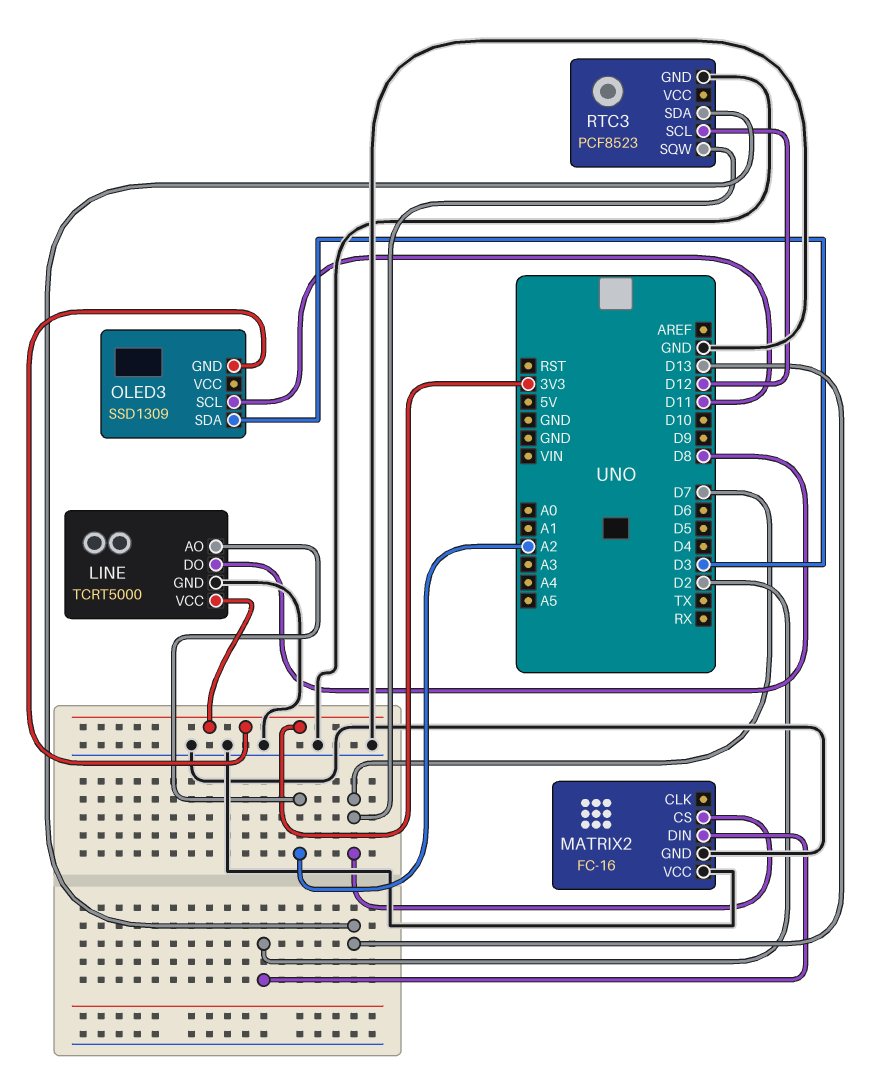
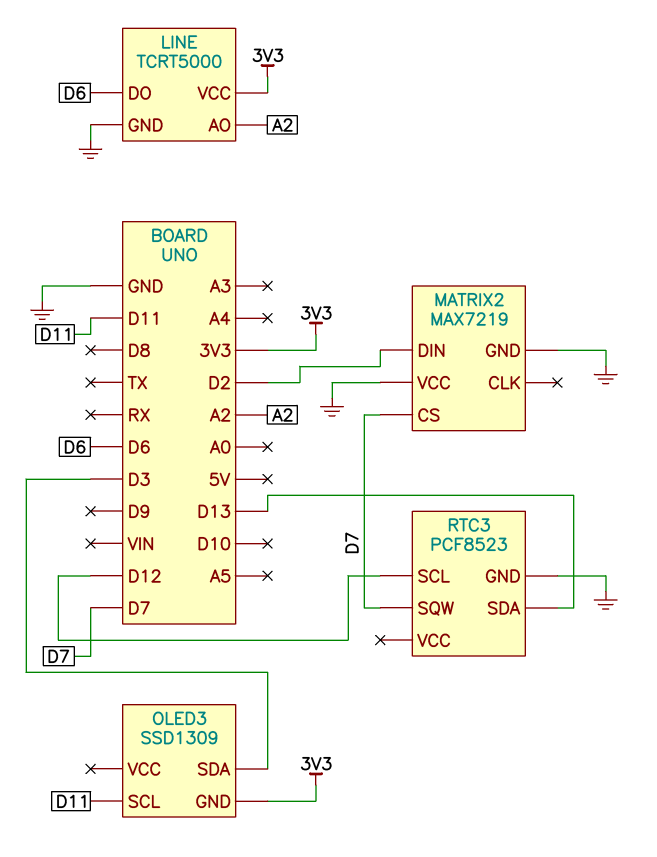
LINE pin DO: D8 -> D6
MATRIX2: FC-16 -> MAX7219

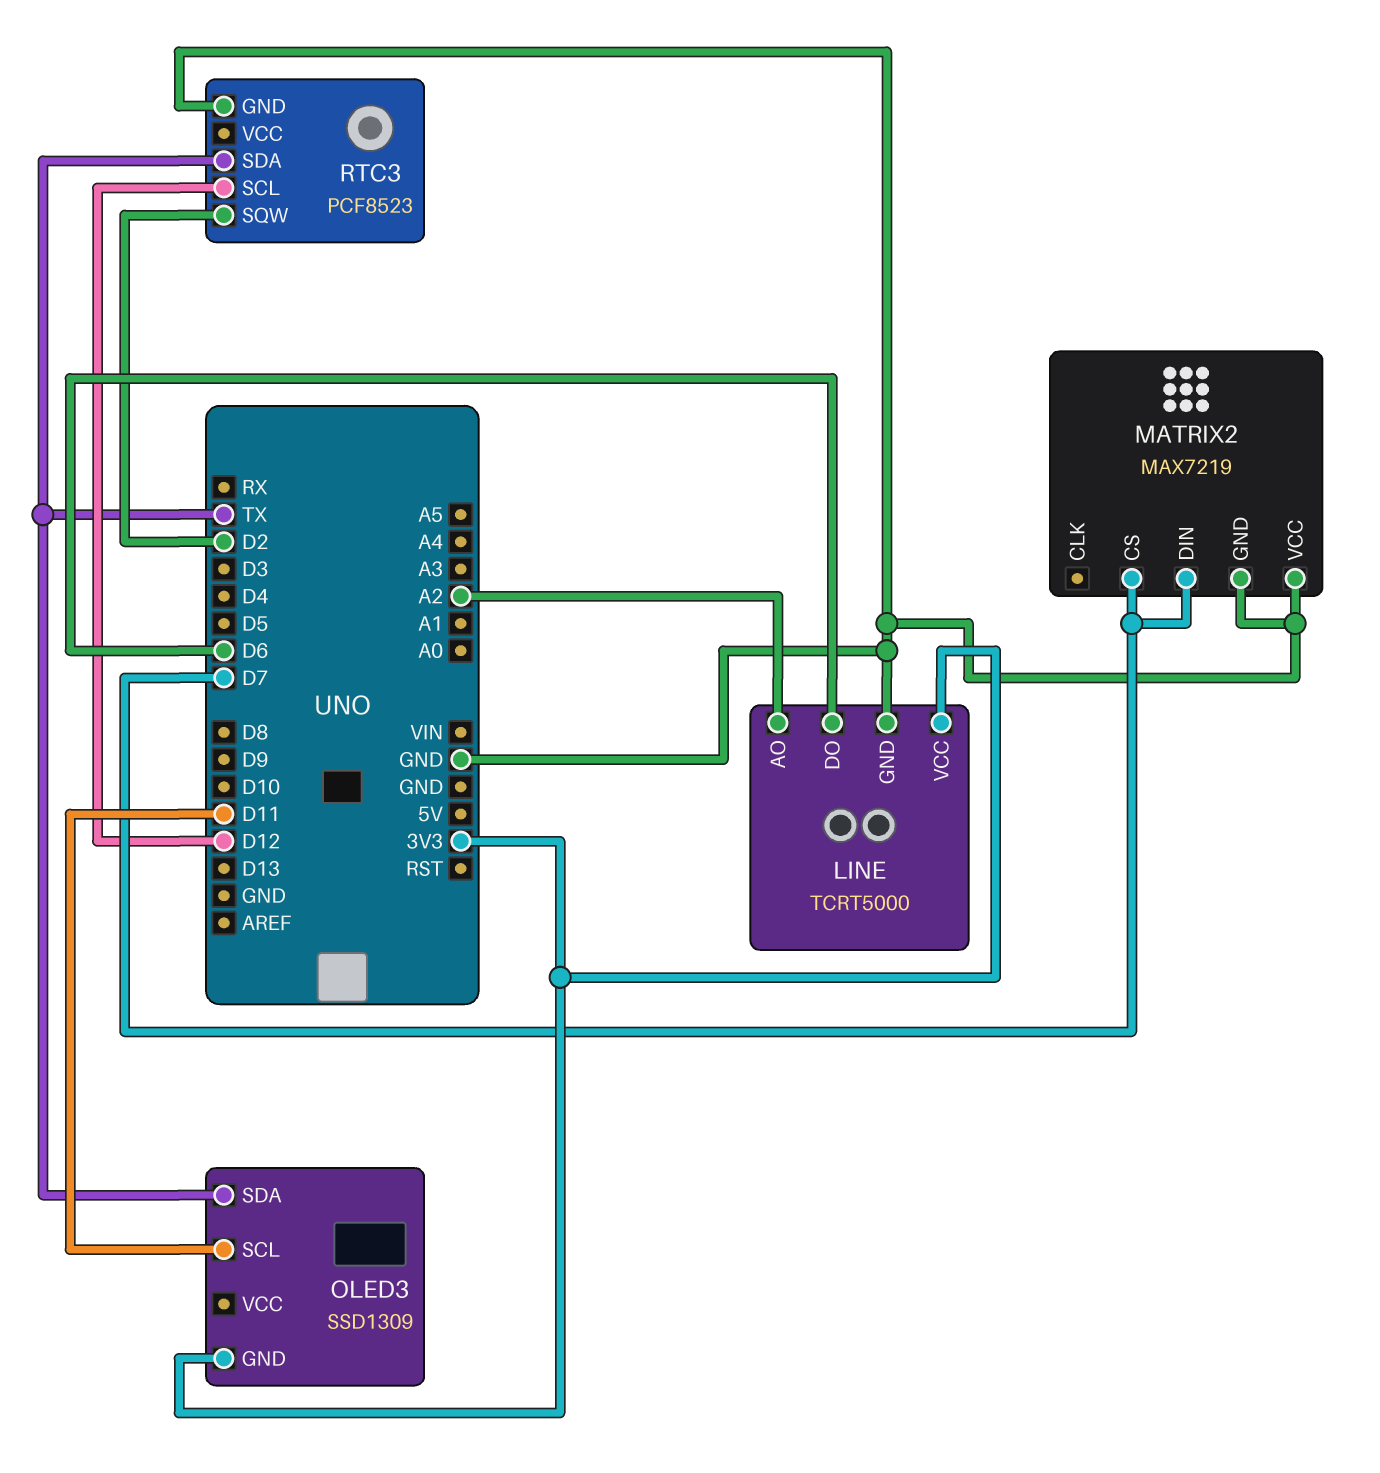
MATRIX2 pin DIN: D2 -> D7
OLED3 pin SDA: D3 -> TX
RTC3 pin SDA: D13 -> TX
RTC3 pin SQW: D7 -> D2

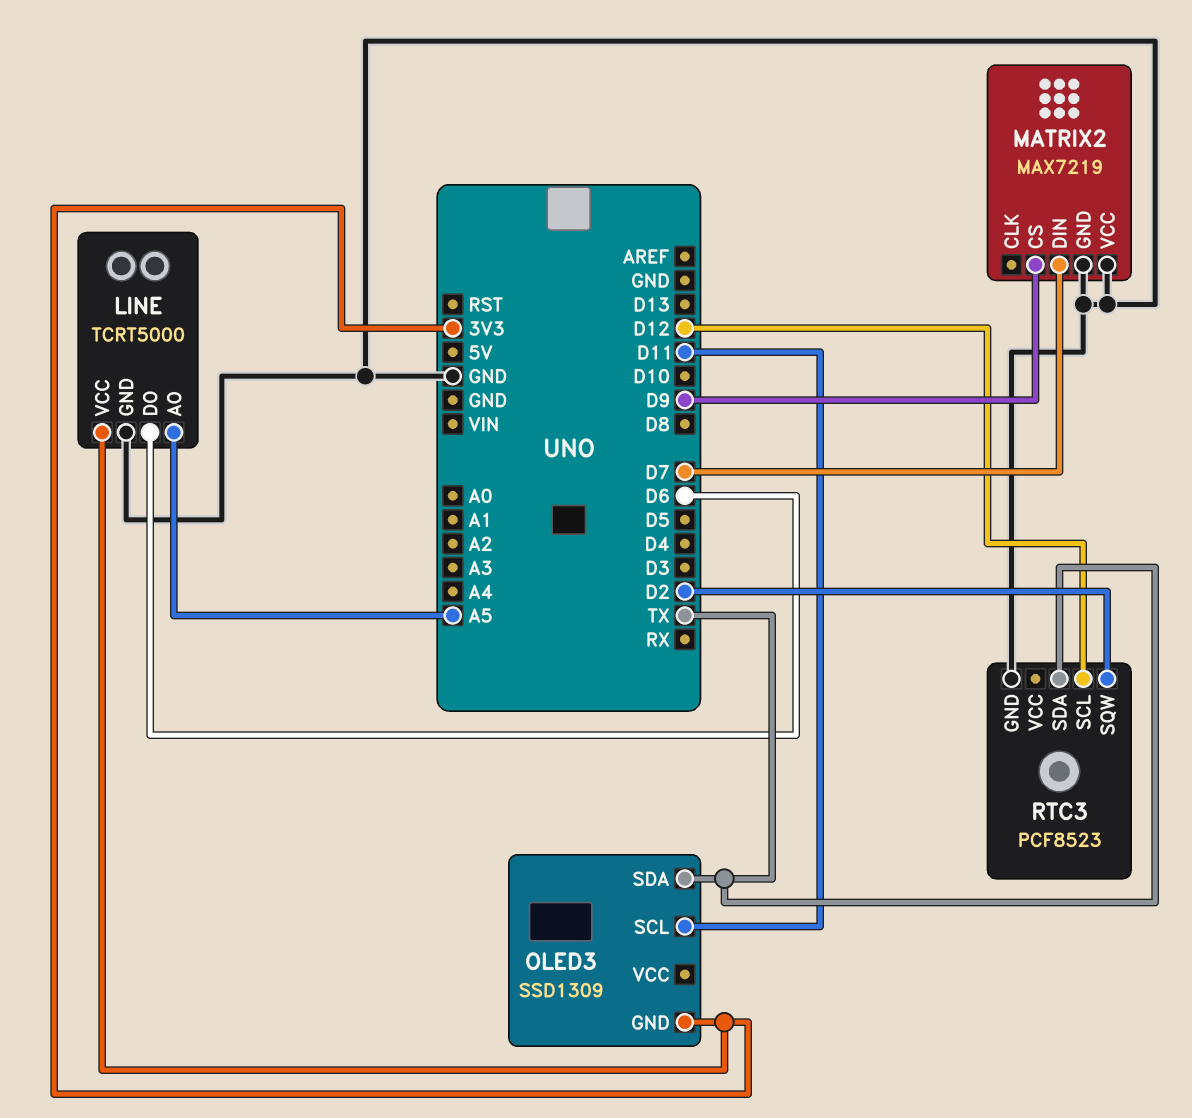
LINE pin AO: A2 -> A5
MATRIX2 pin CS: D7 -> D9

